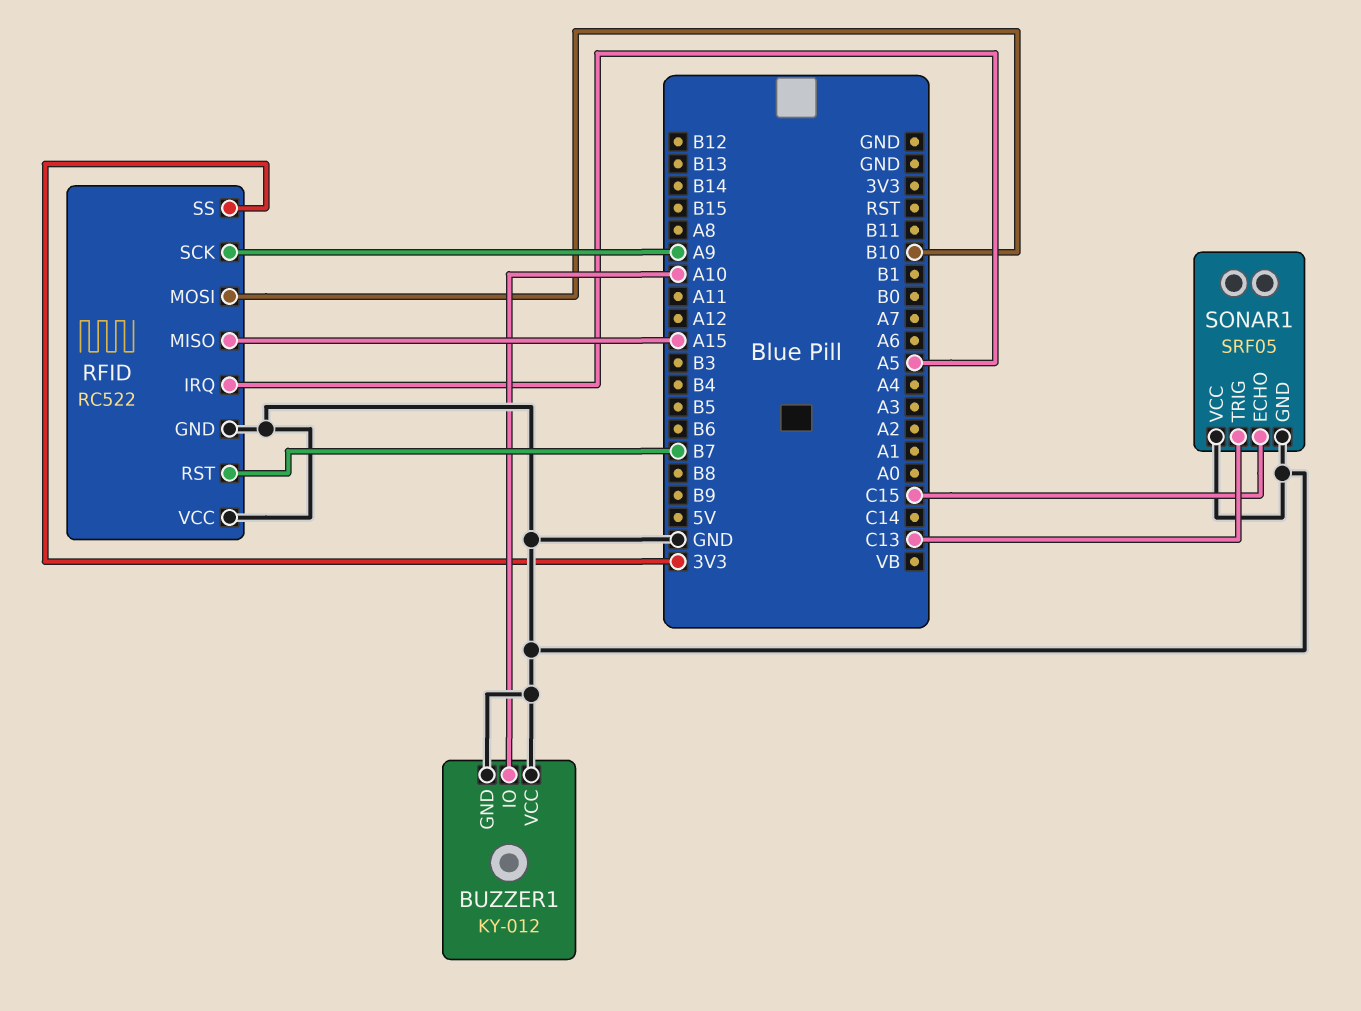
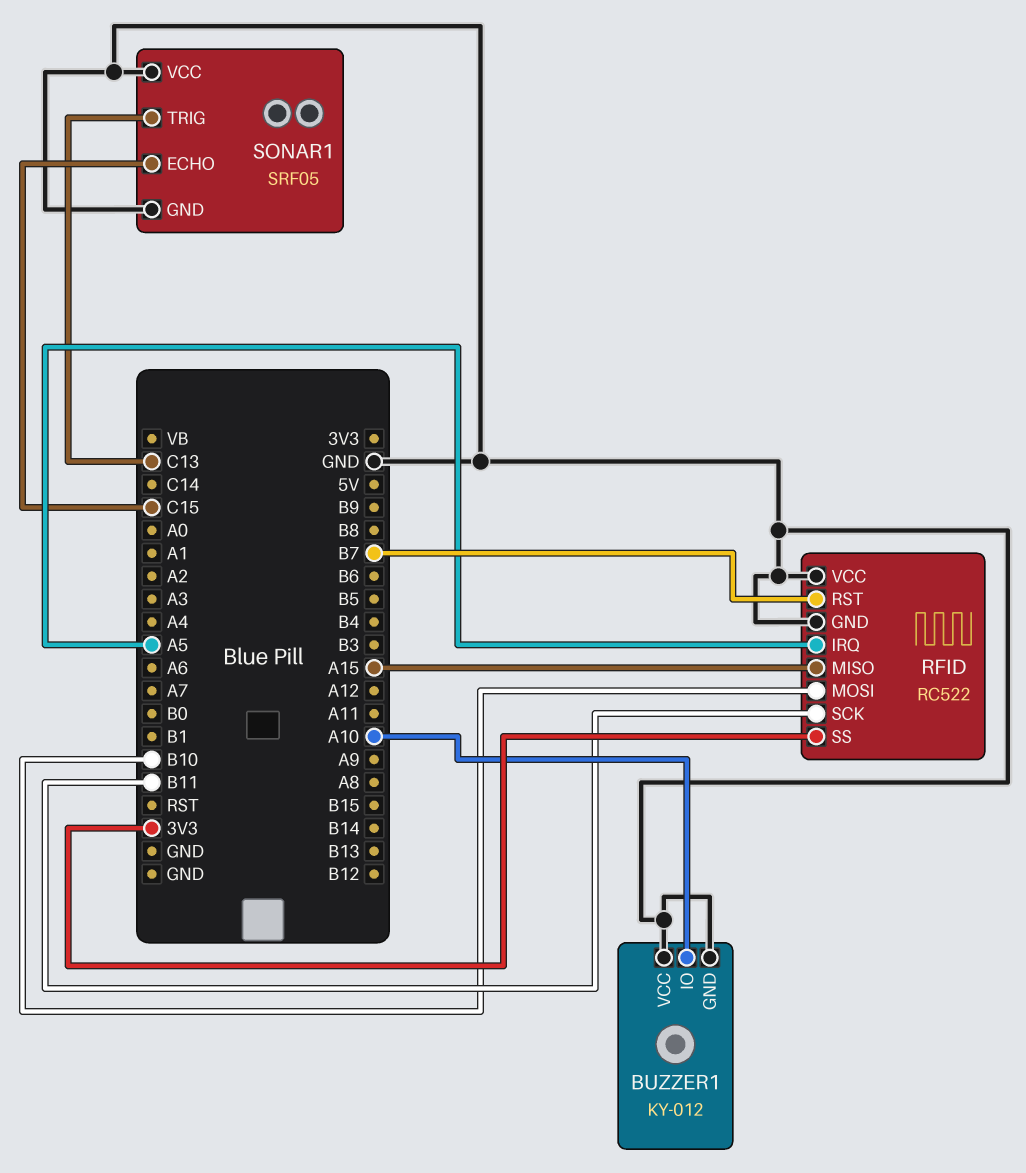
RFID pin SCK: A9 -> B11

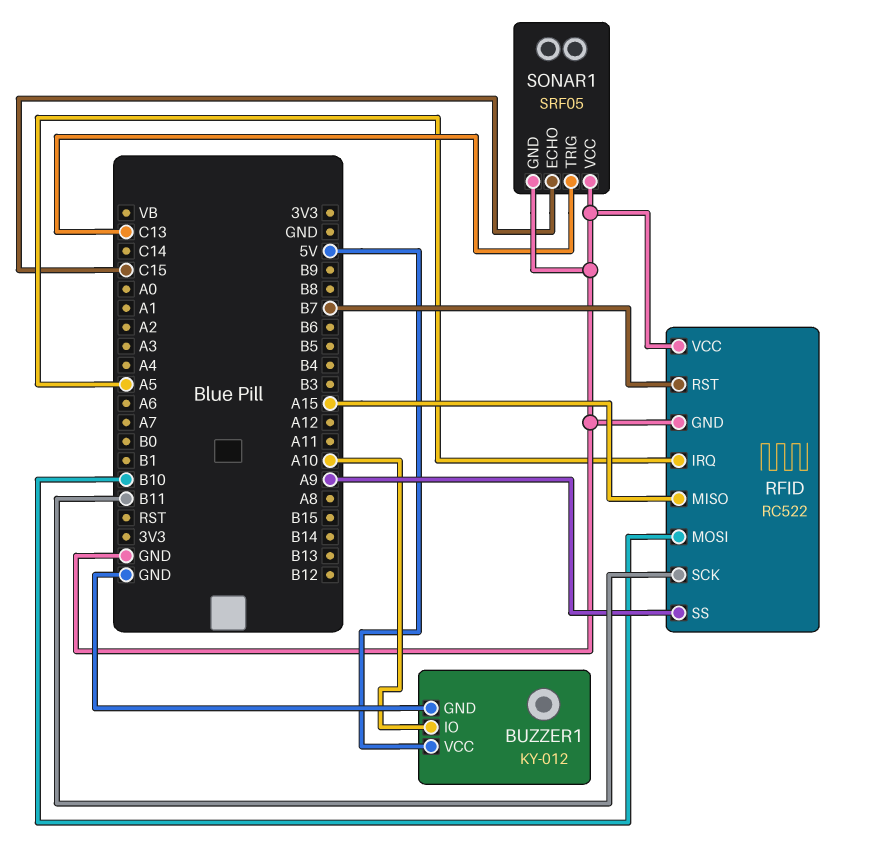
BUZZER1 pin VCC: GND -> 5V
RFID pin SS: 3V3 -> A9

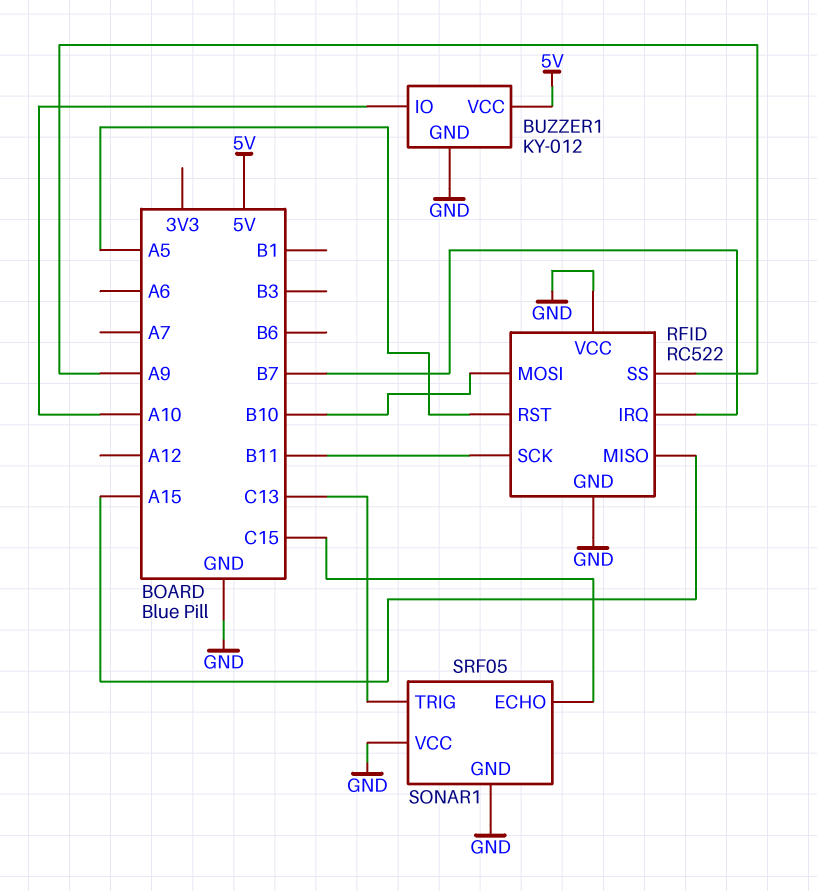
RFID pin IRQ: A5 -> B7
RFID pin RST: B7 -> A5

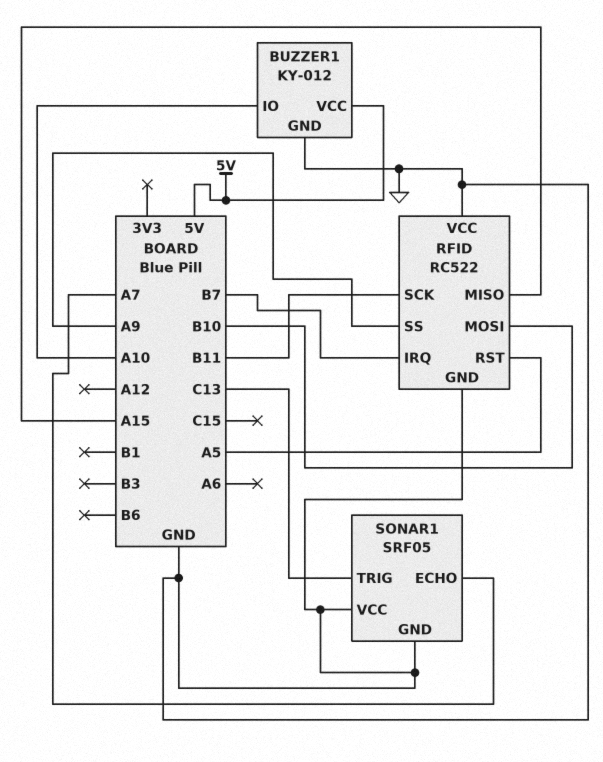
SONAR1 pin ECHO: C15 -> A7

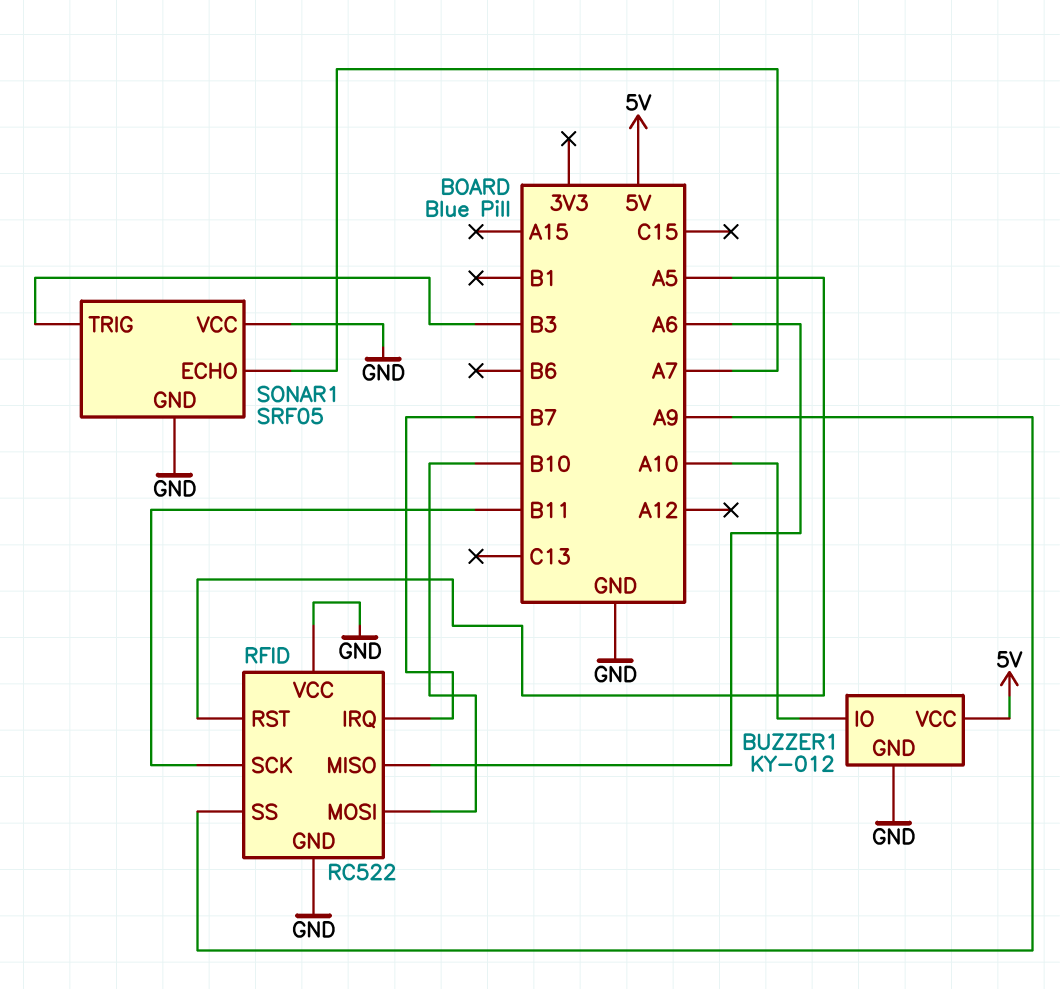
RFID pin MISO: A15 -> A6
SONAR1 pin TRIG: C13 -> B3

